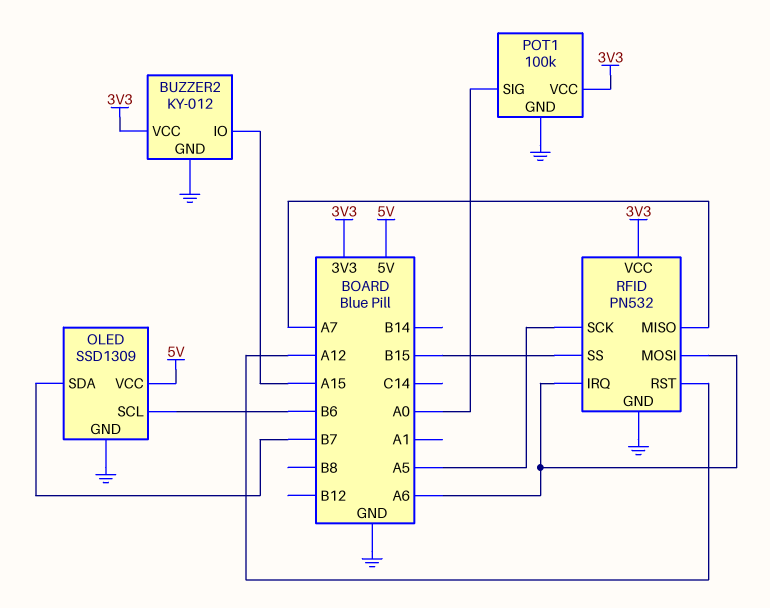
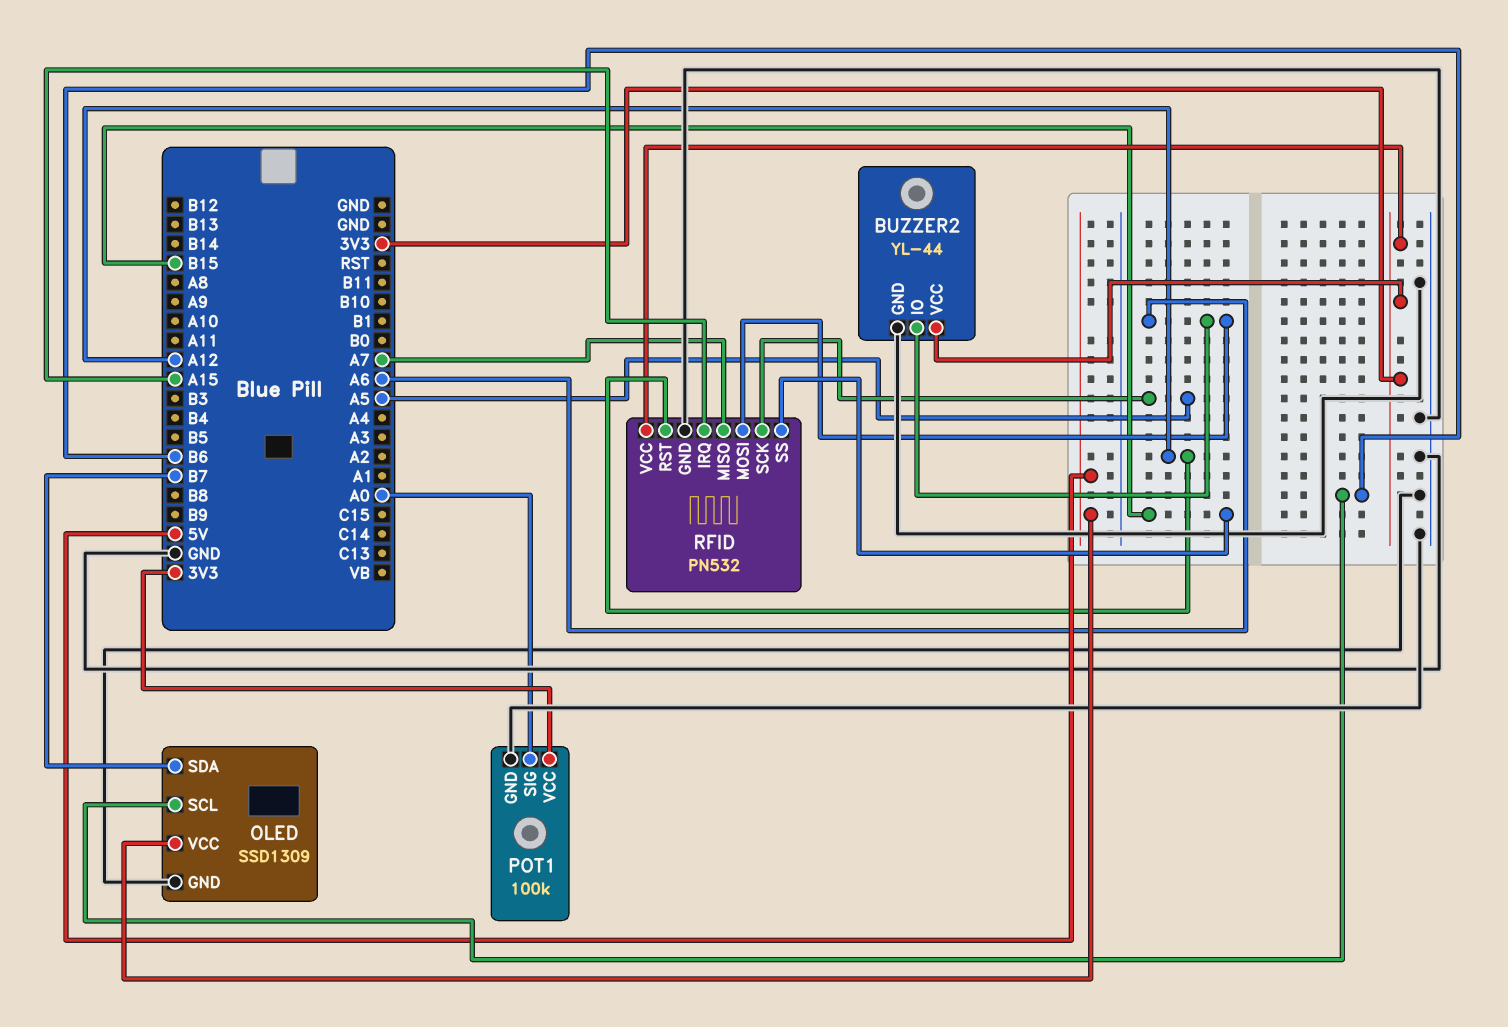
BUZZER2: KY-012 -> YL-44
BUZZER2 pin IO: A15 -> A6
RFID pin IRQ: A6 -> A15

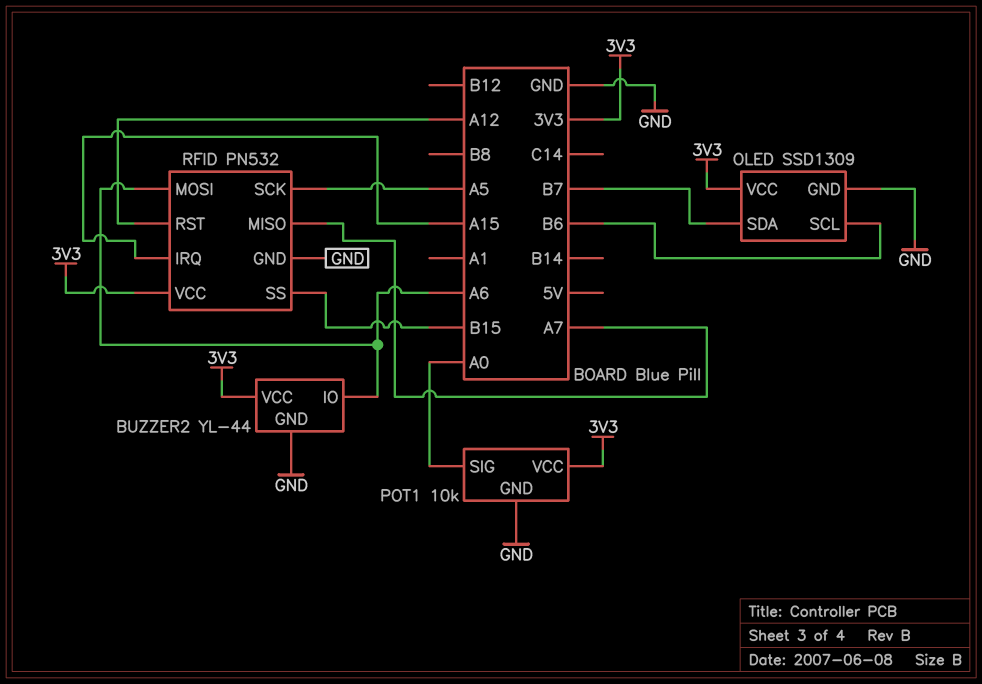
OLED pin VCC: 5V -> 3V3
POT1: 100k -> 10k

